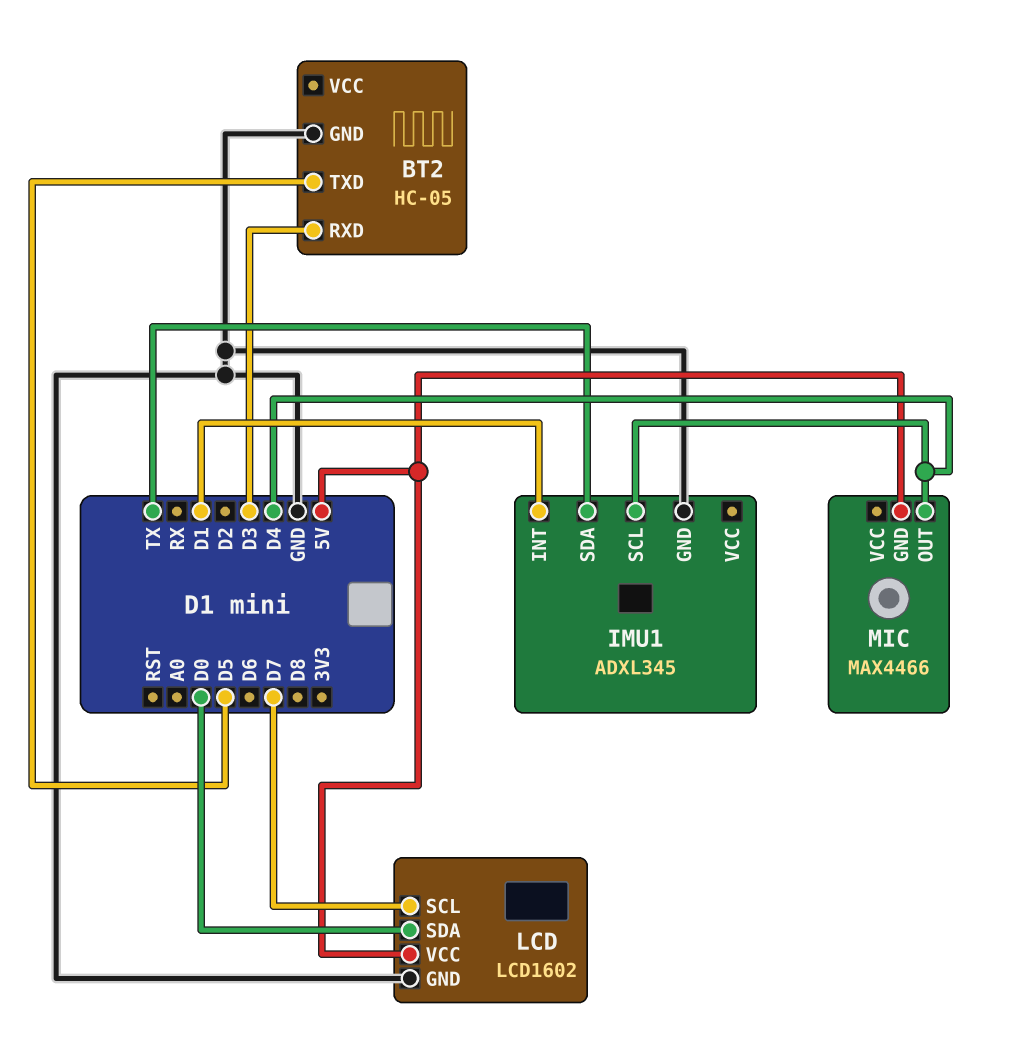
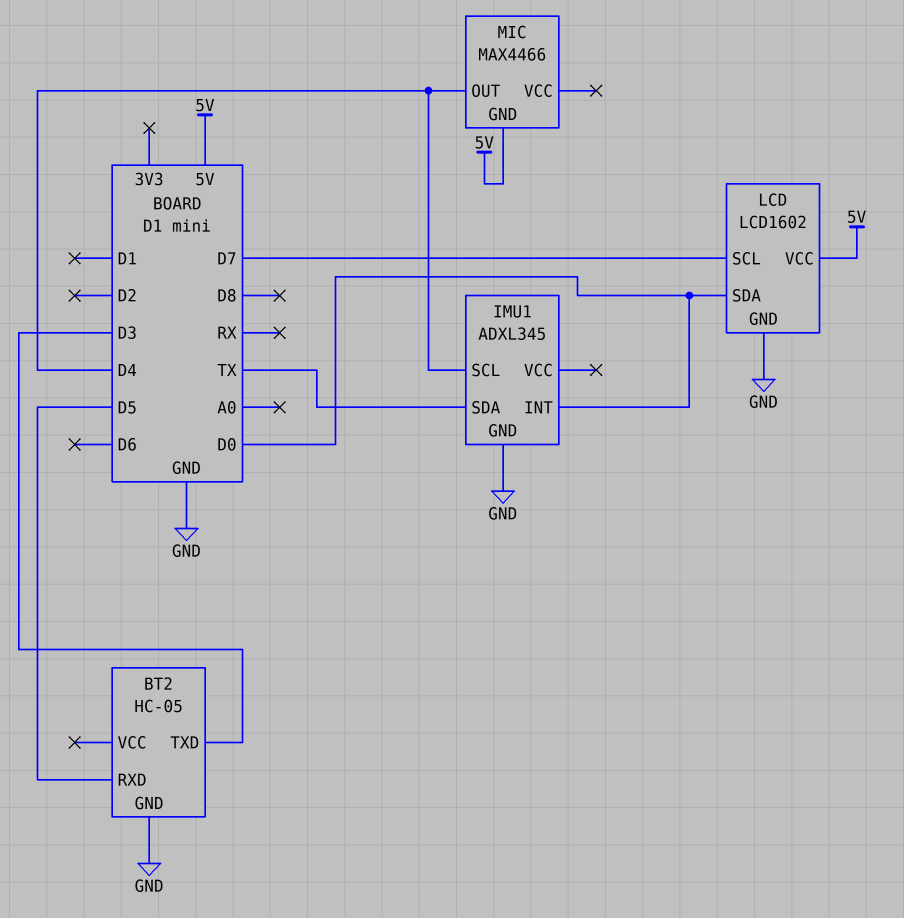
BT2 pin RXD: D3 -> D5
BT2 pin TXD: D5 -> D3
IMU1 pin INT: D1 -> D0

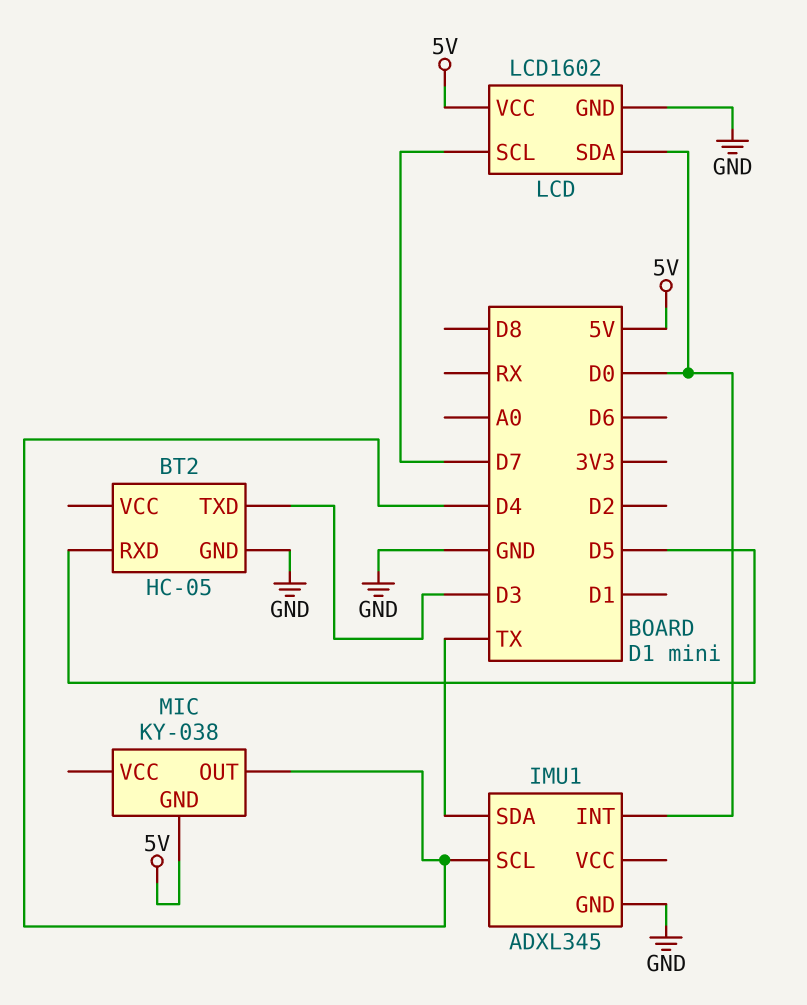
MIC: MAX4466 -> KY-038

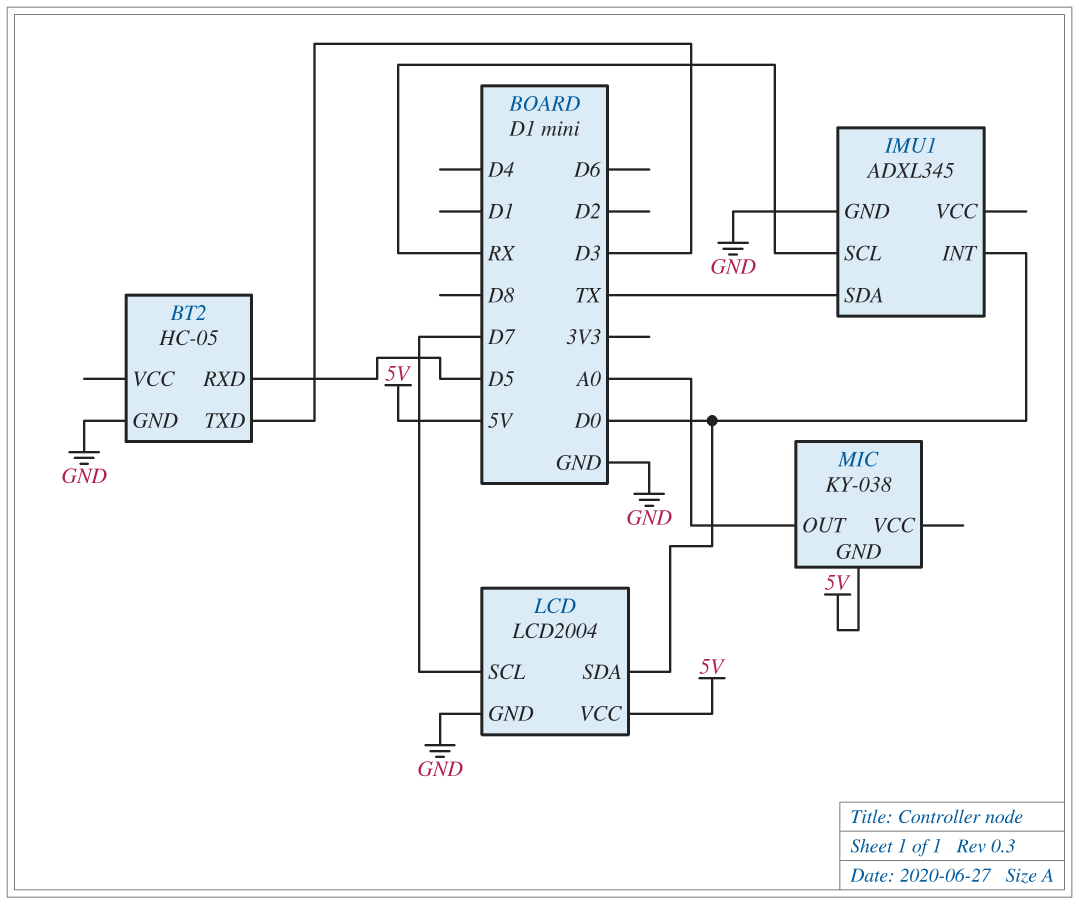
IMU1 pin SCL: D4 -> RX
LCD: LCD1602 -> LCD2004
MIC pin OUT: D4 -> A0

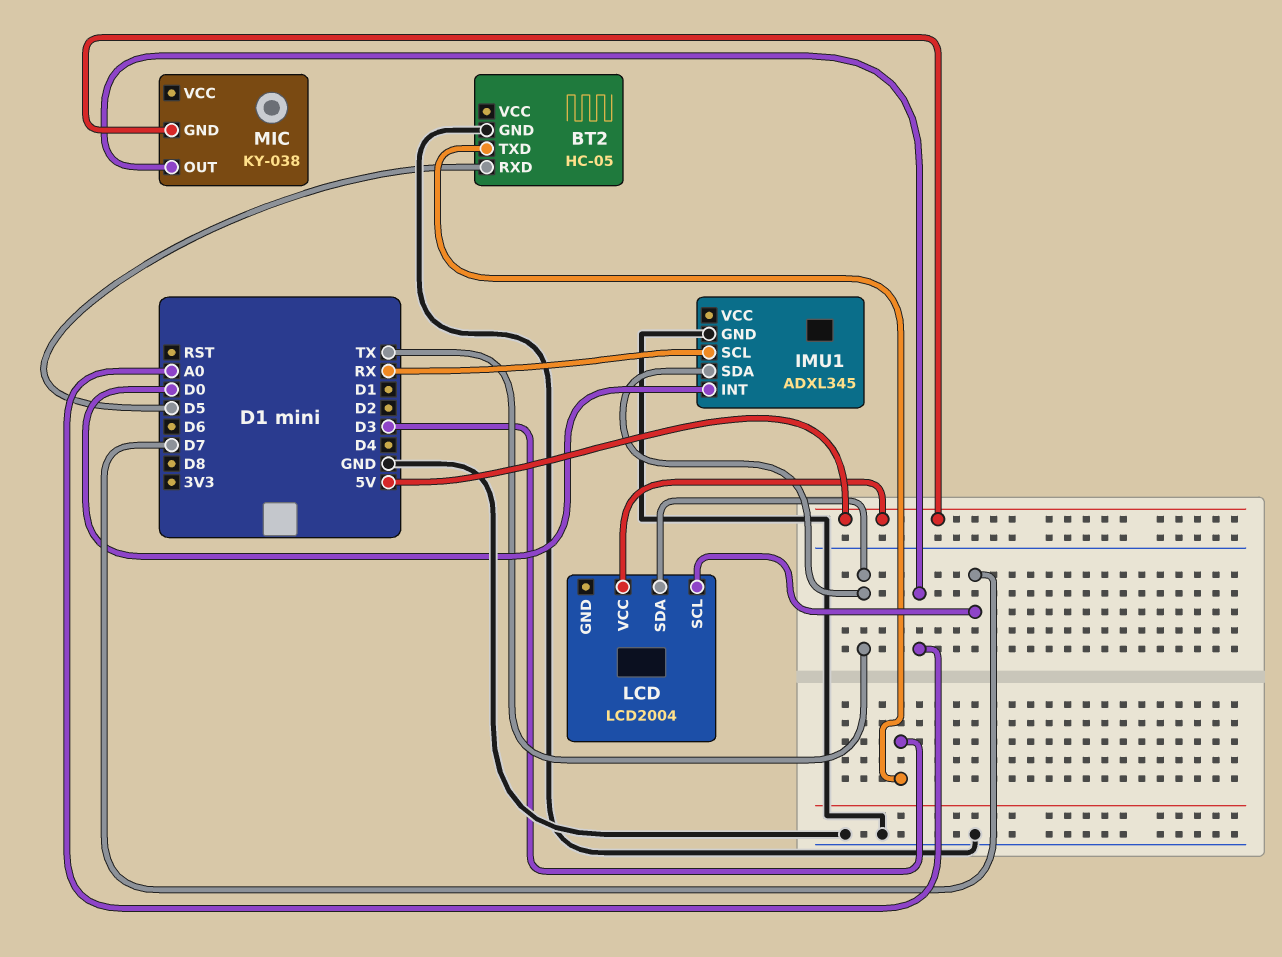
LCD pin GND: GND -> none
LCD pin SDA: D0 -> TX

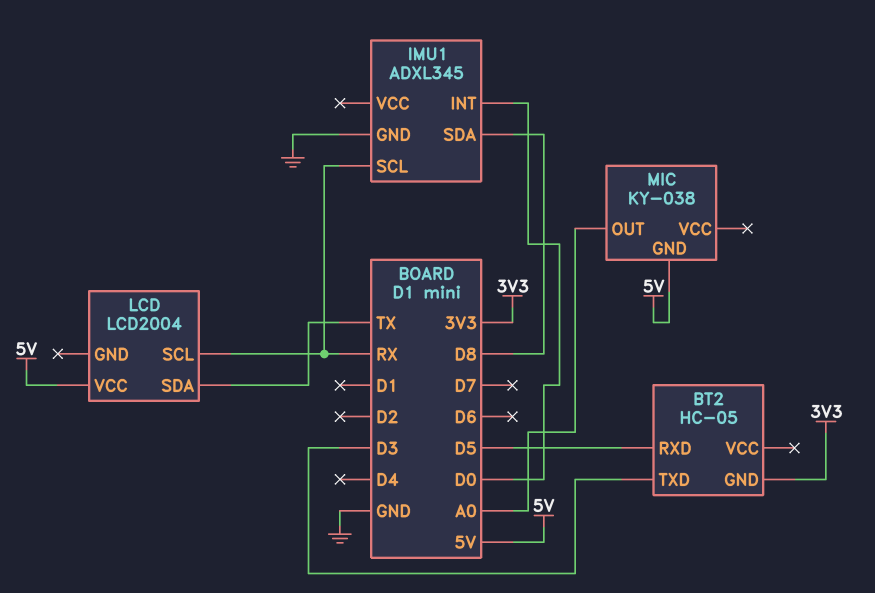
BT2 pin GND: GND -> 3V3
IMU1 pin SDA: TX -> D8
LCD pin SCL: D7 -> RX

